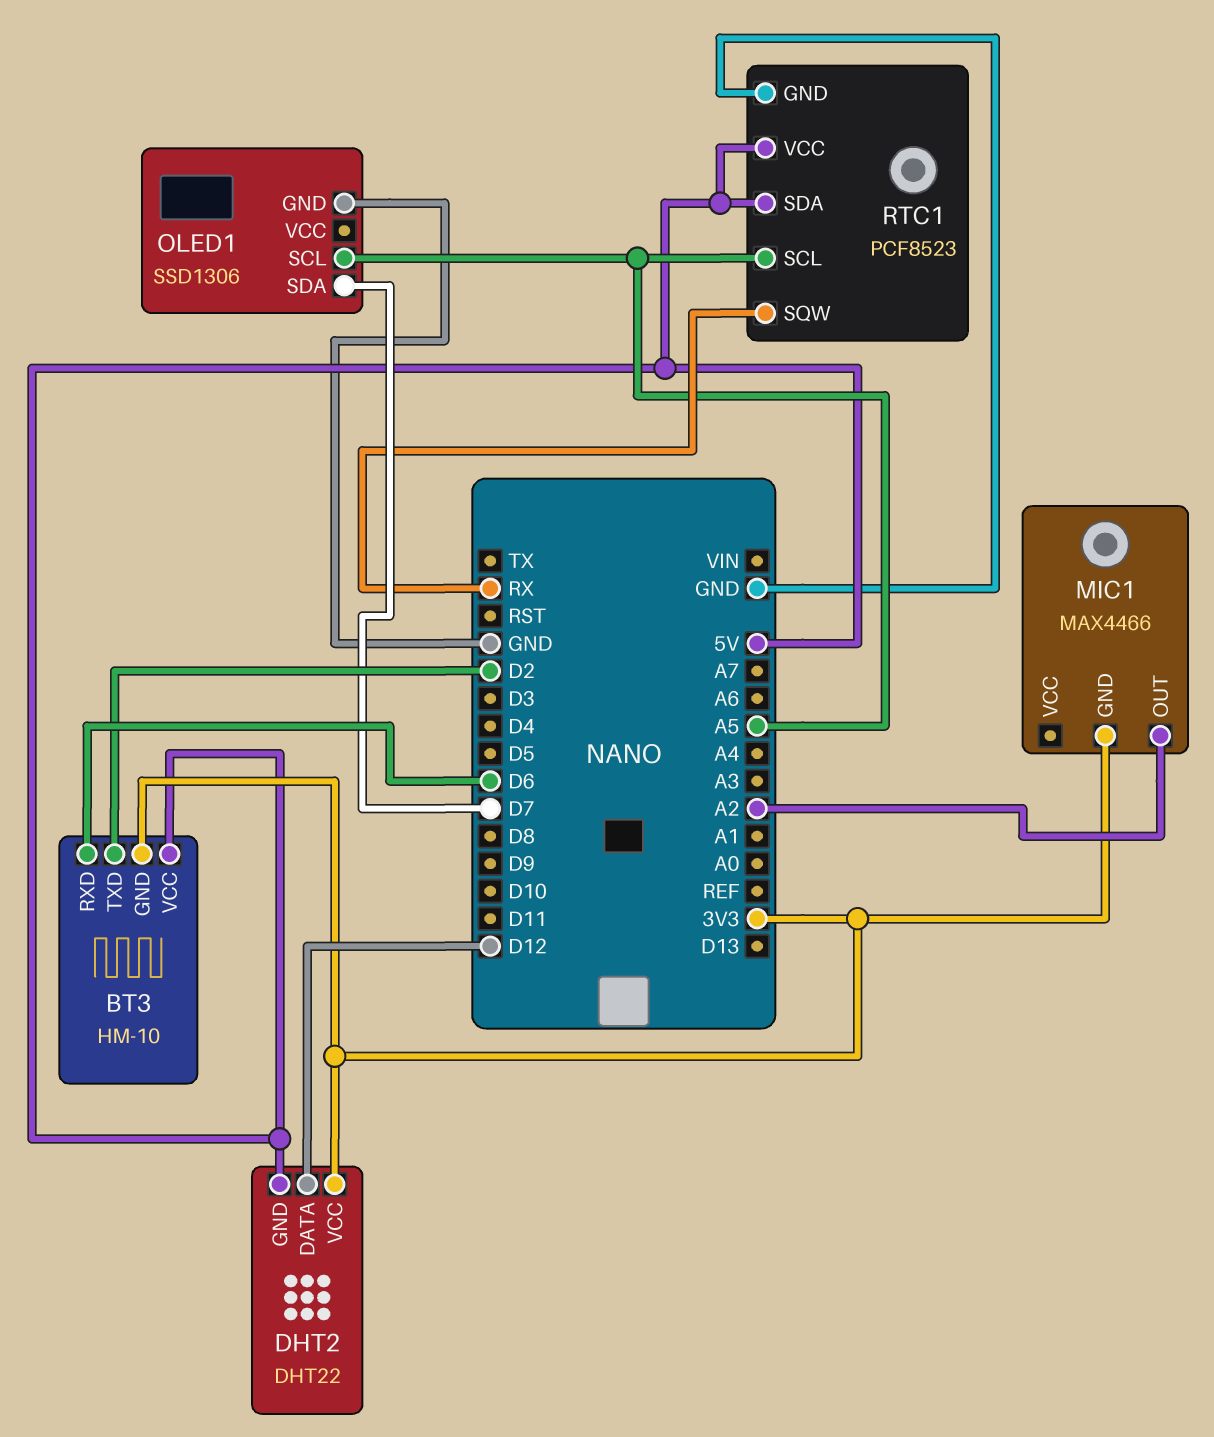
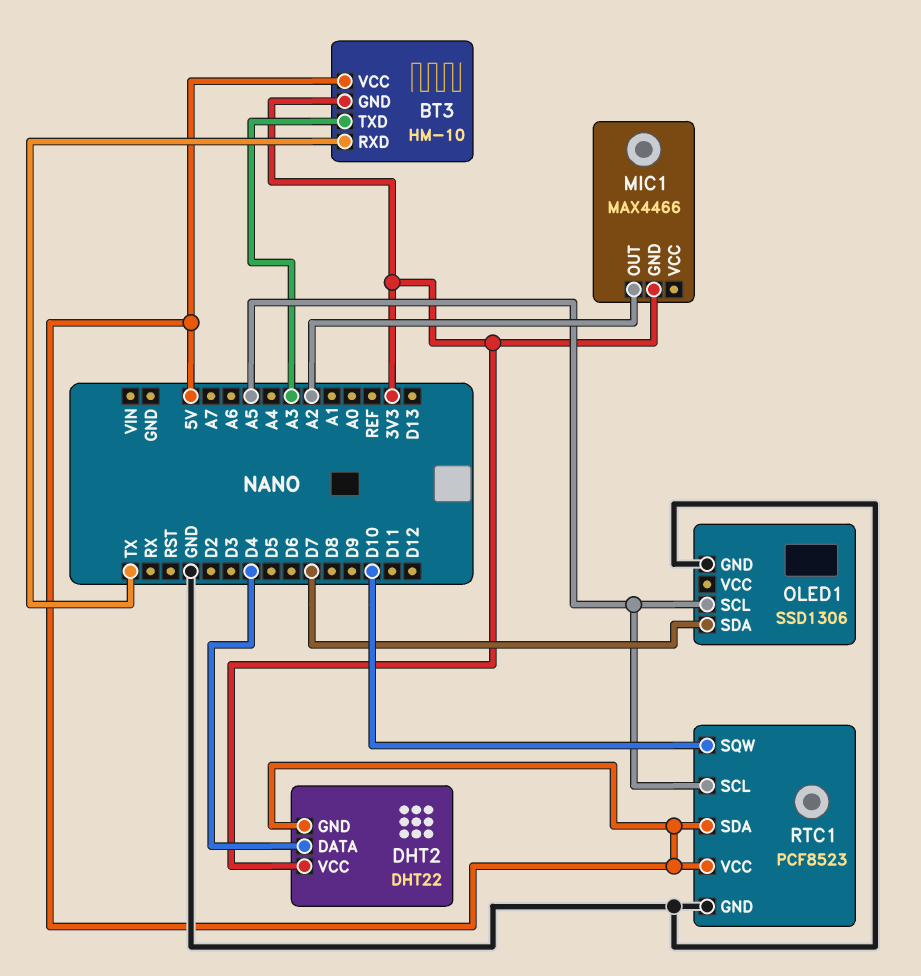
BT3 pin RXD: D6 -> TX
BT3 pin TXD: D2 -> A3
DHT2 pin DATA: D12 -> D4
RTC1 pin SQW: RX -> D10

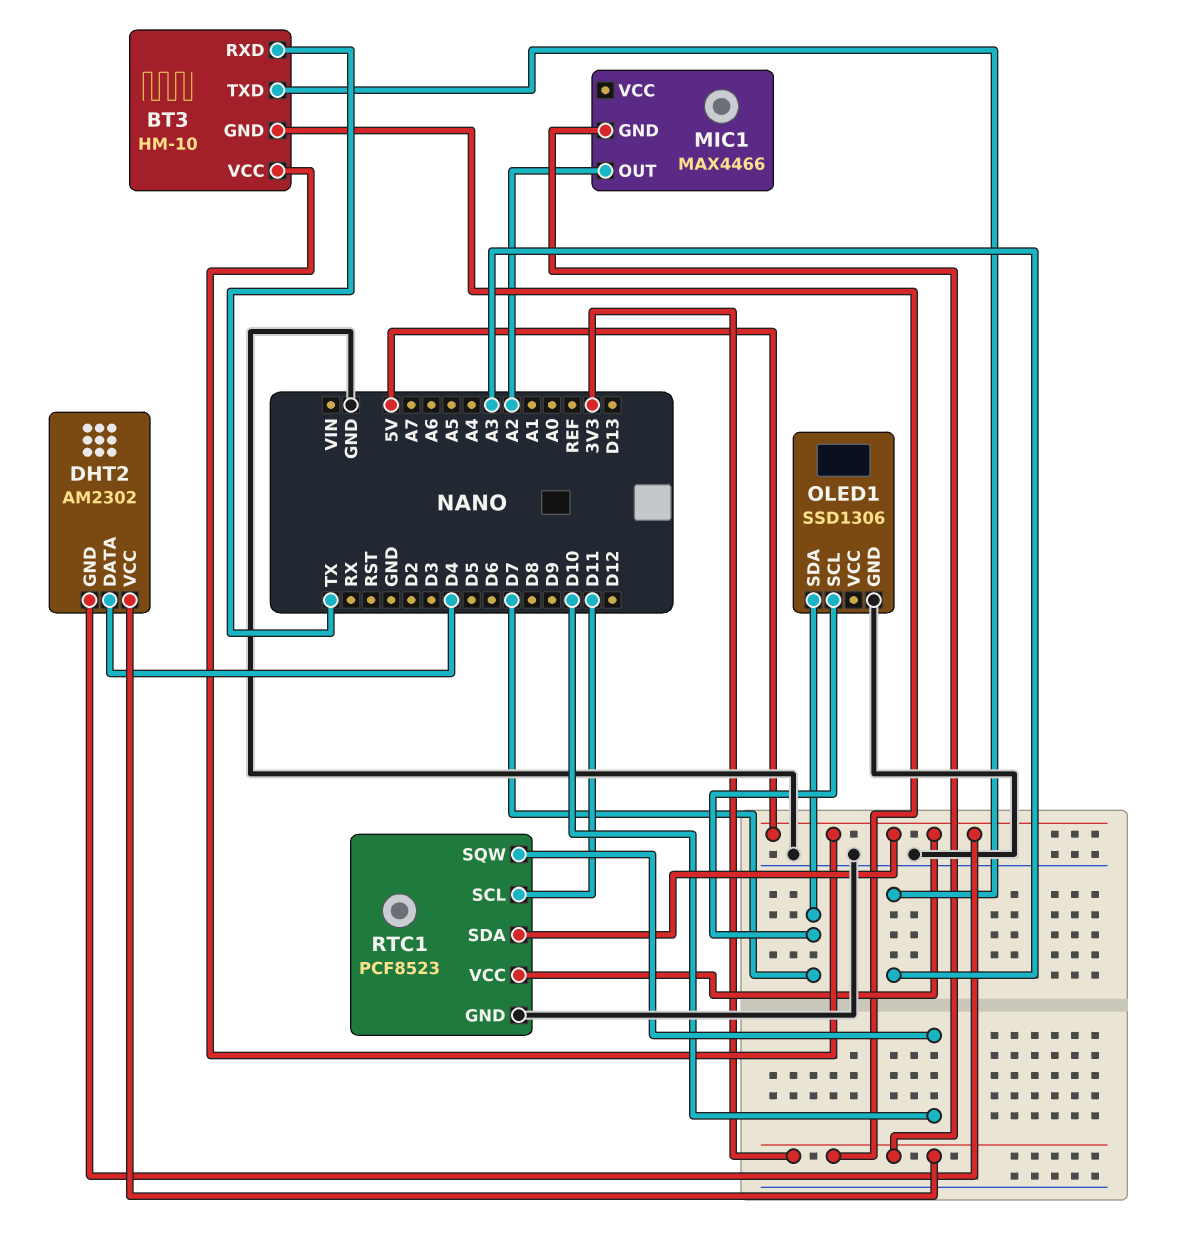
DHT2: DHT22 -> AM2302
OLED1 pin SCL: A5 -> D7
RTC1 pin SCL: A5 -> D11

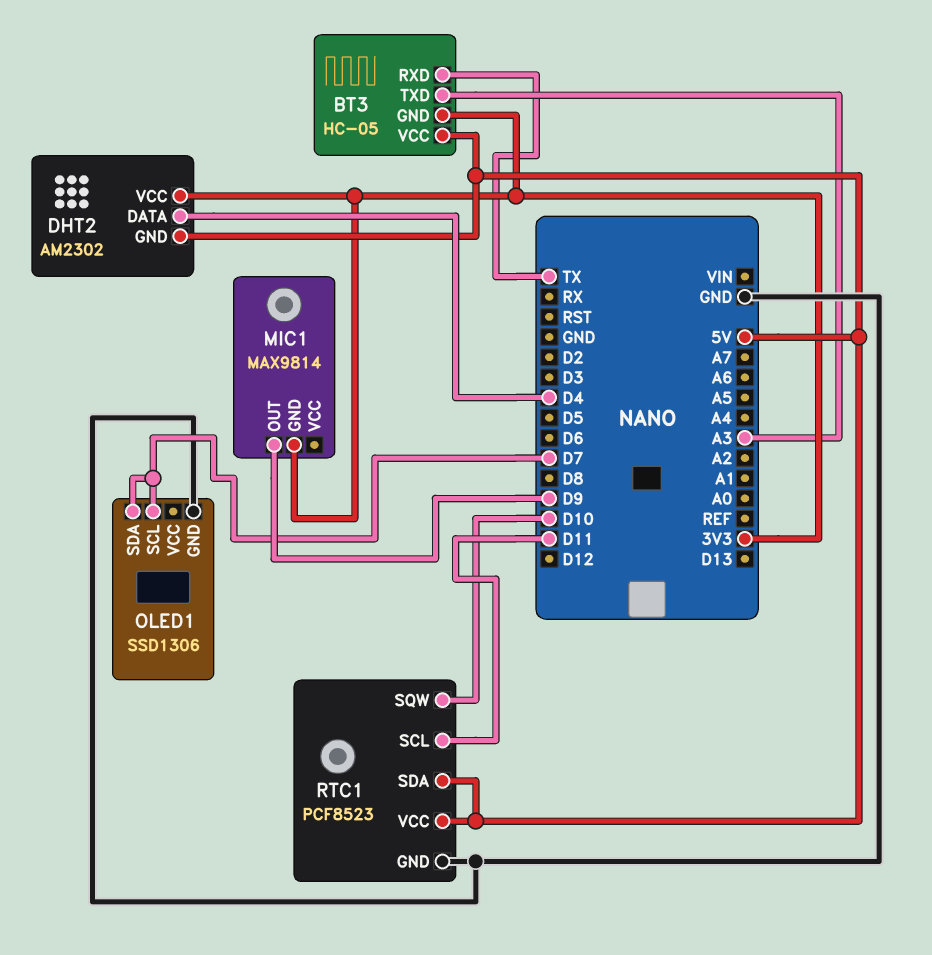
BT3: HM-10 -> HC-05
MIC1: MAX4466 -> MAX9814
MIC1 pin OUT: A2 -> D9

